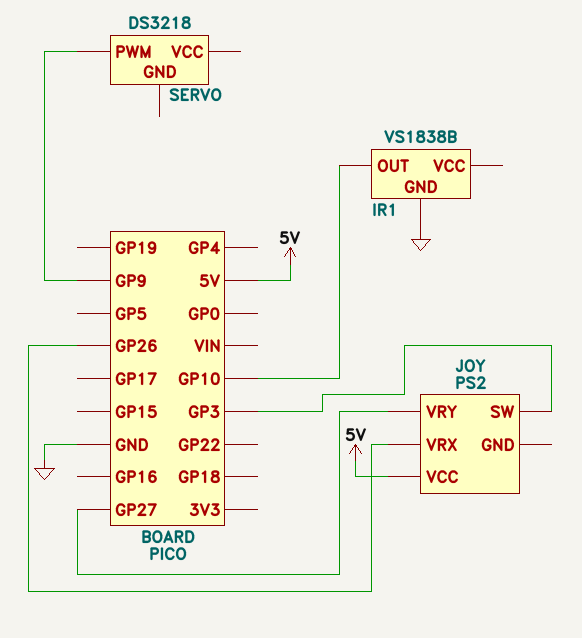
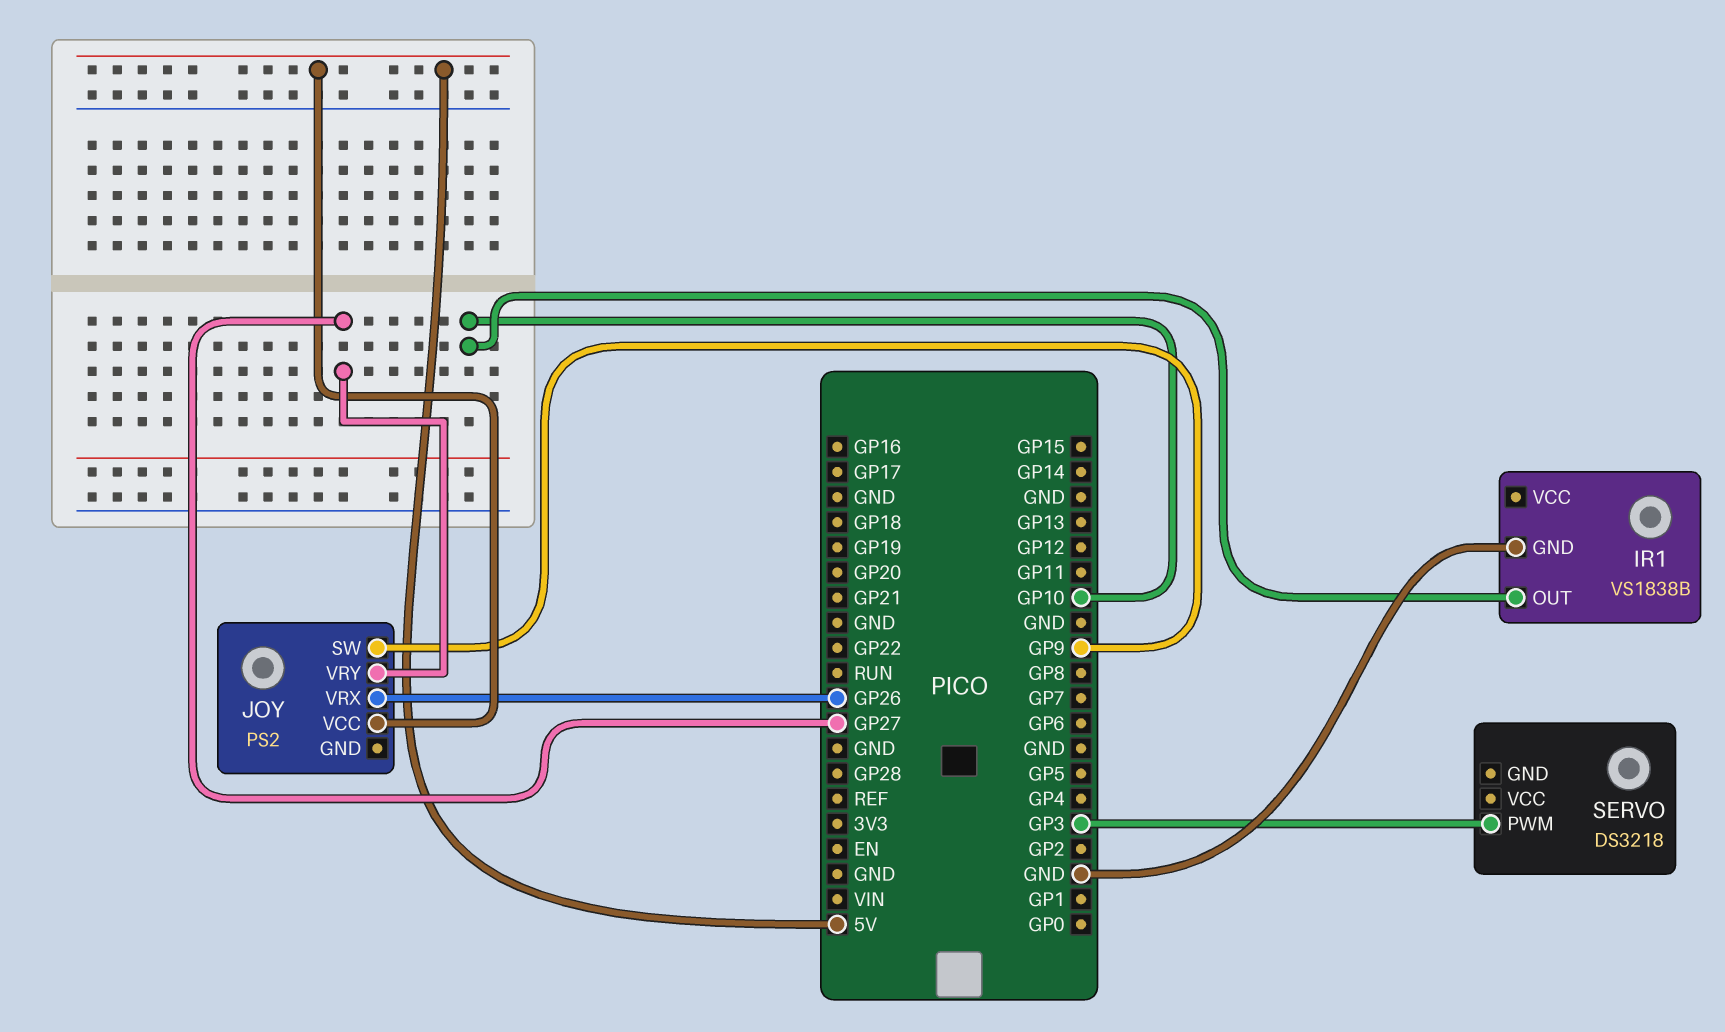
JOY pin SW: GP3 -> GP9
SERVO pin PWM: GP9 -> GP3

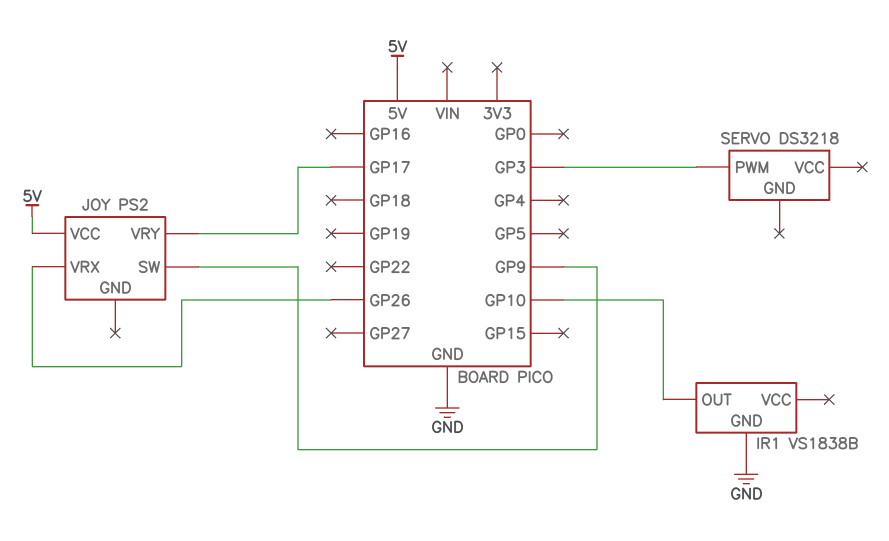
JOY pin VRY: GP27 -> GP17

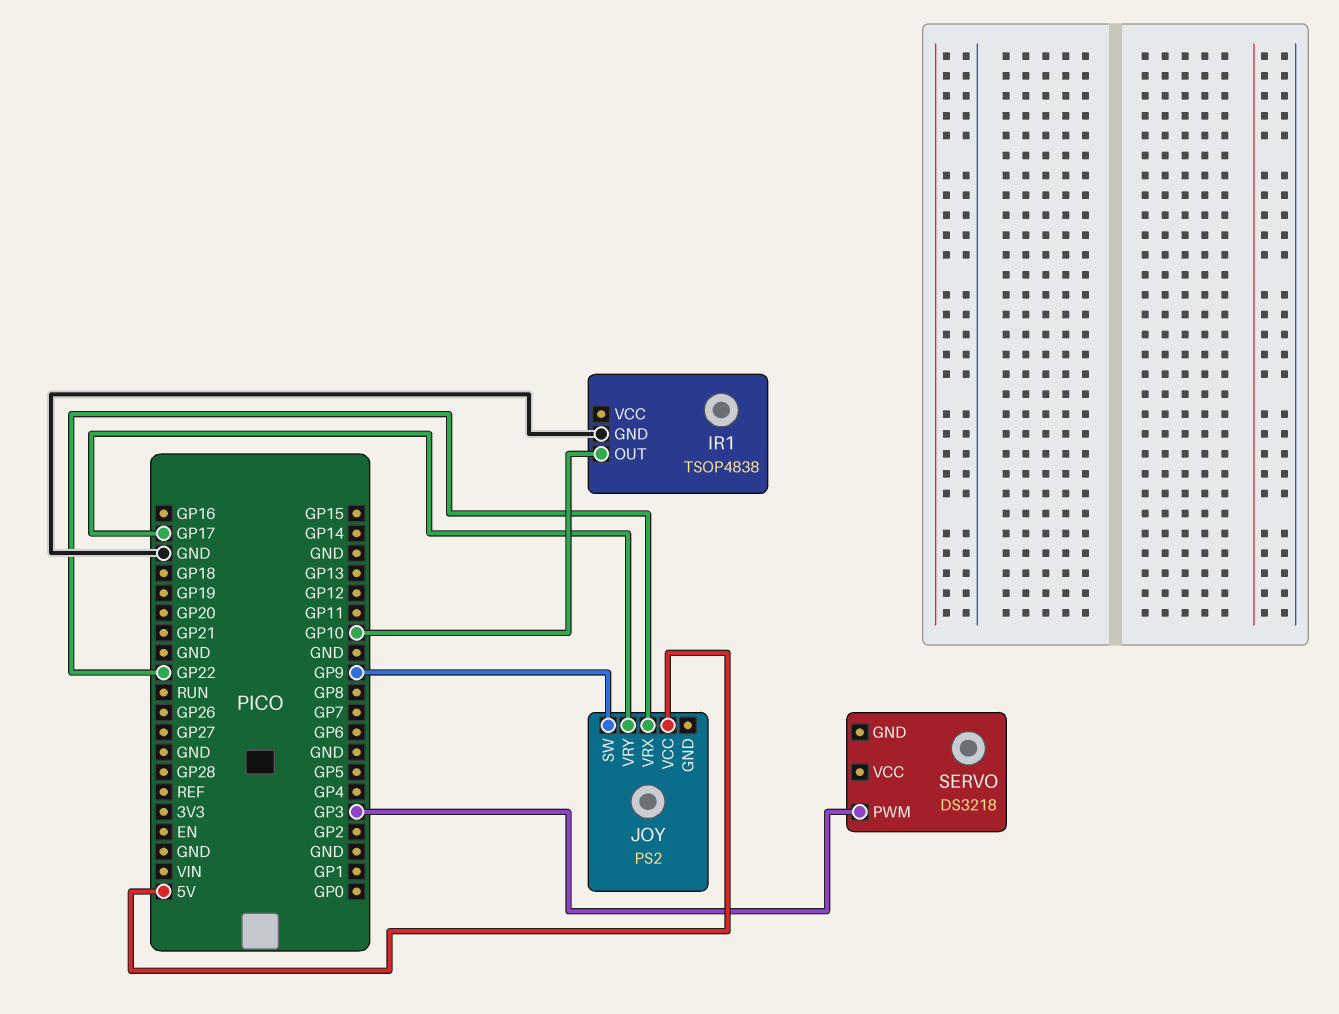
IR1: VS1838B -> TSOP4838
JOY pin VRX: GP26 -> GP22

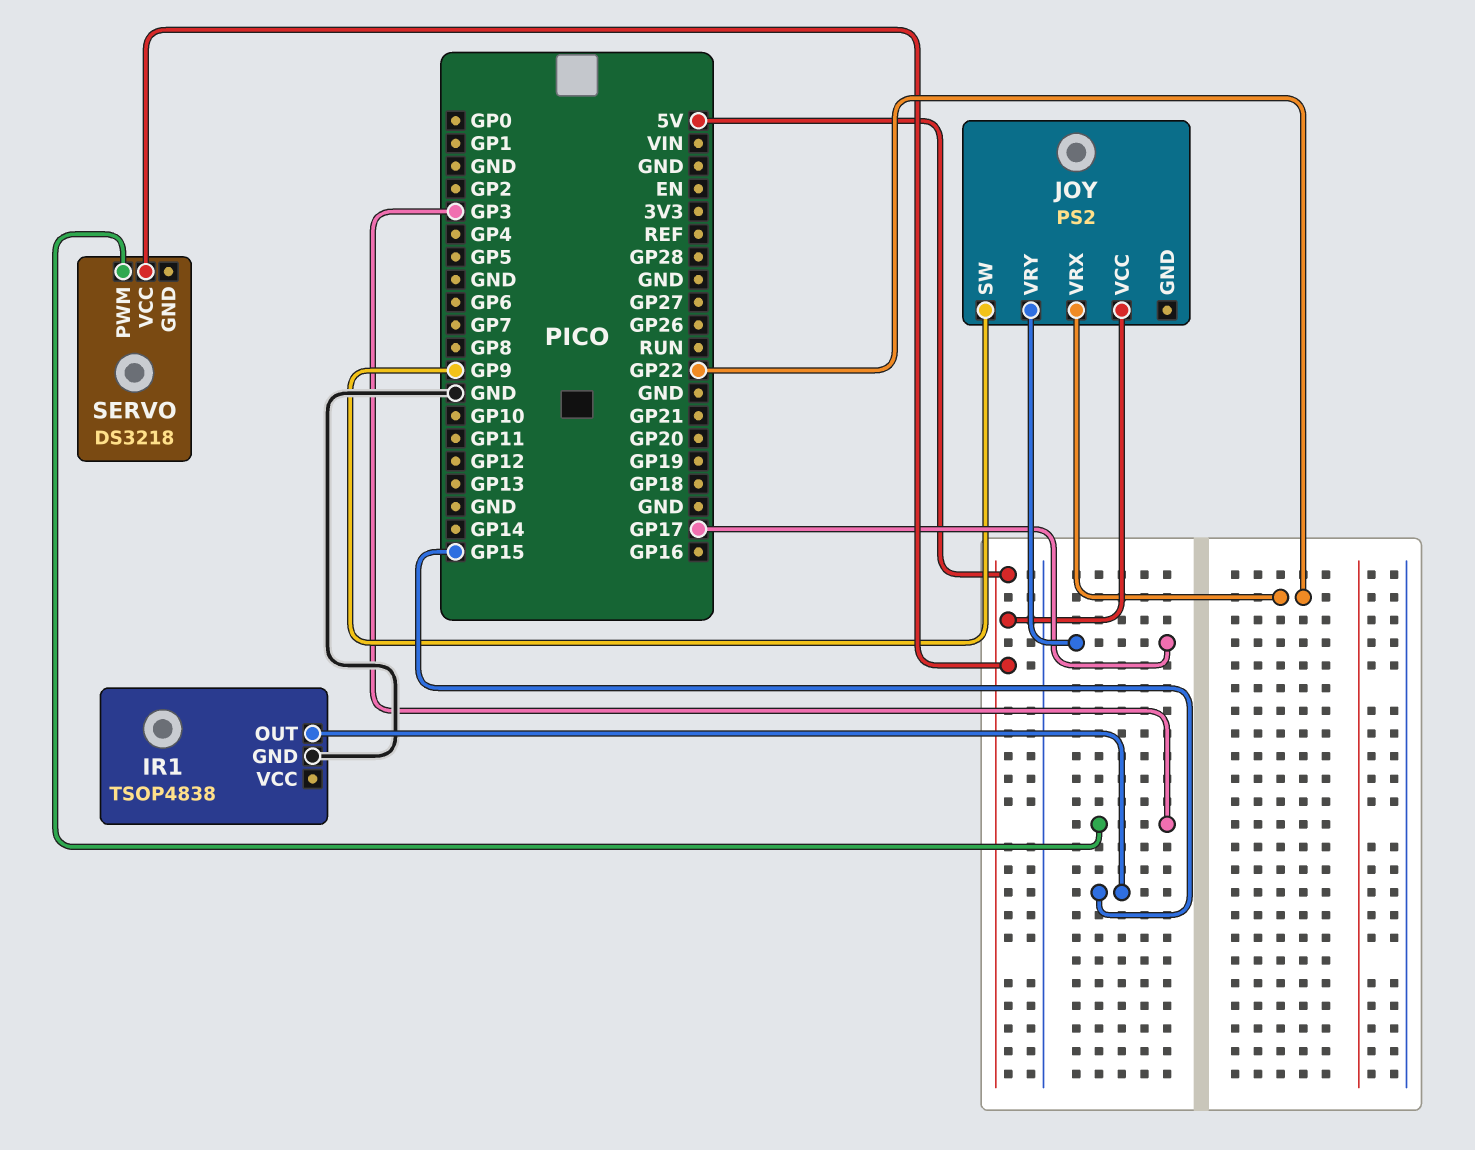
IR1 pin OUT: GP10 -> GP15
SERVO pin VCC: none -> 5V

